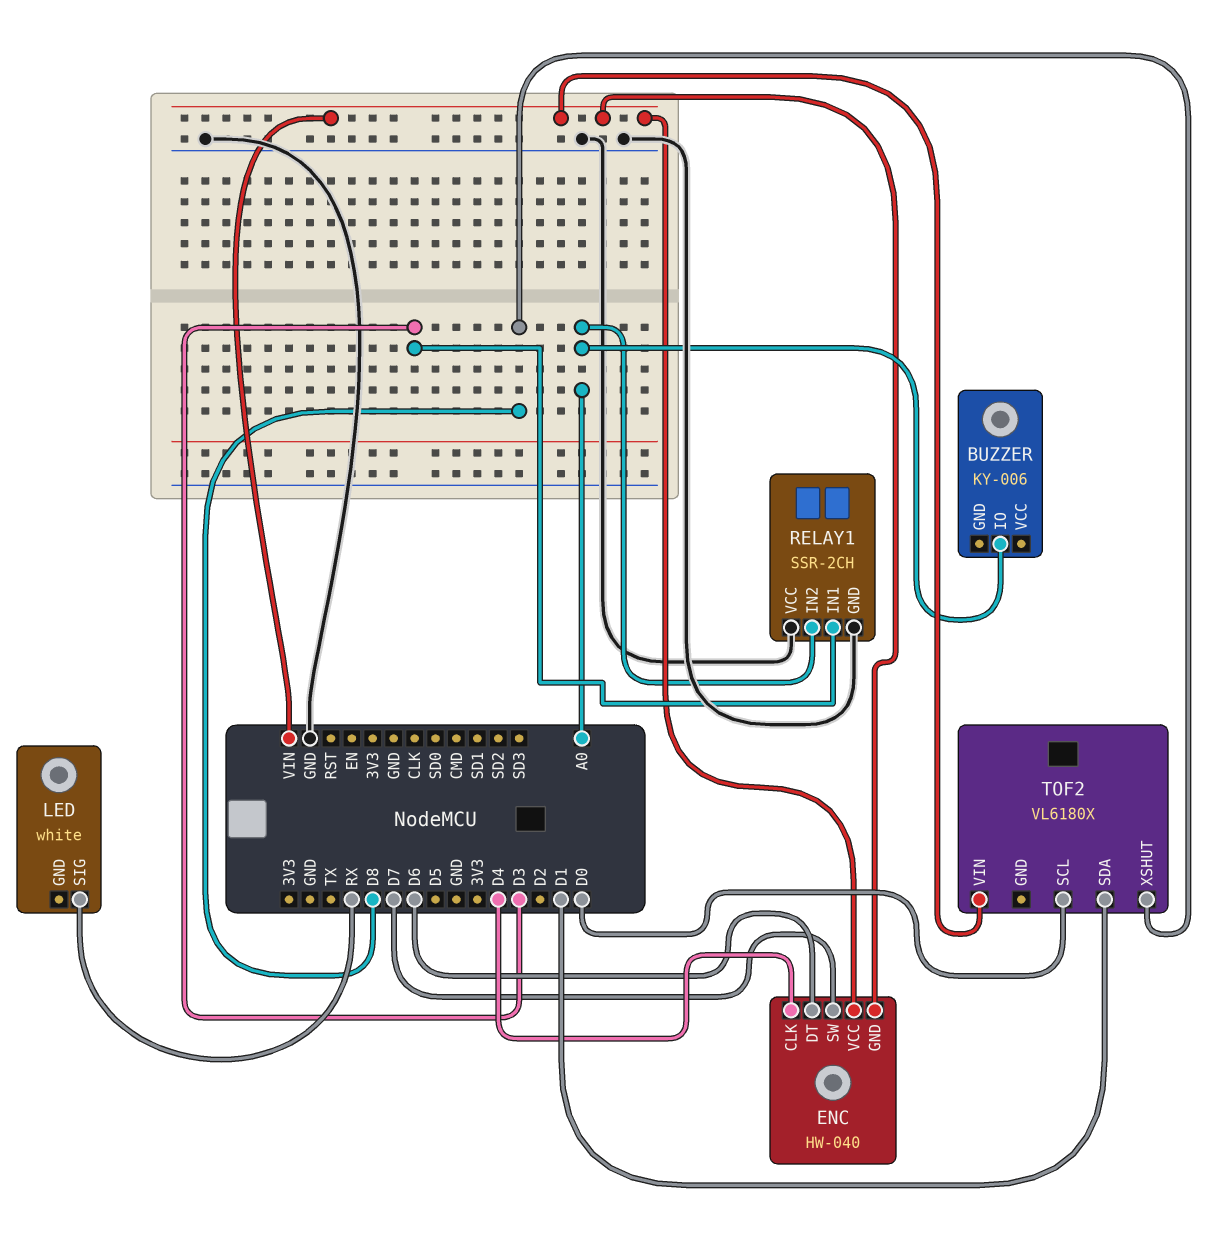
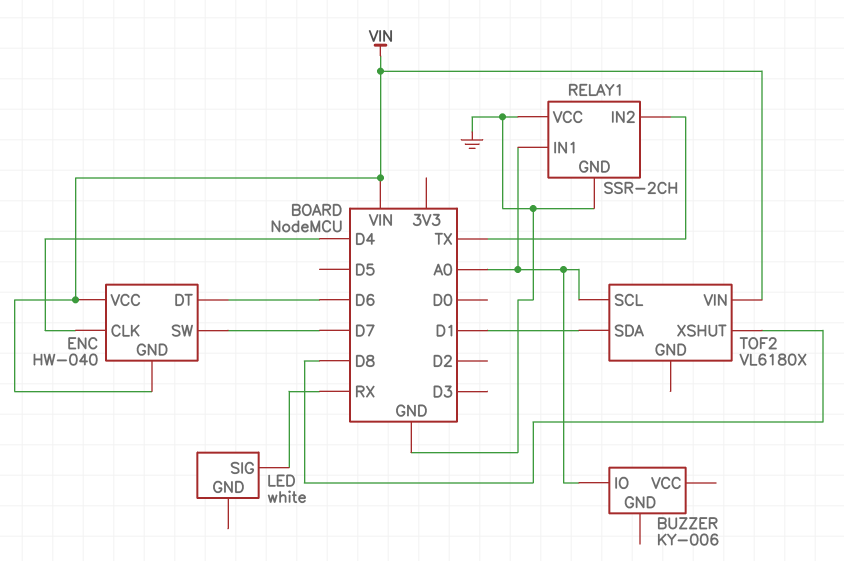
RELAY1 pin IN1: D3 -> A0
RELAY1 pin IN2: A0 -> TX
TOF2 pin SCL: D0 -> A0

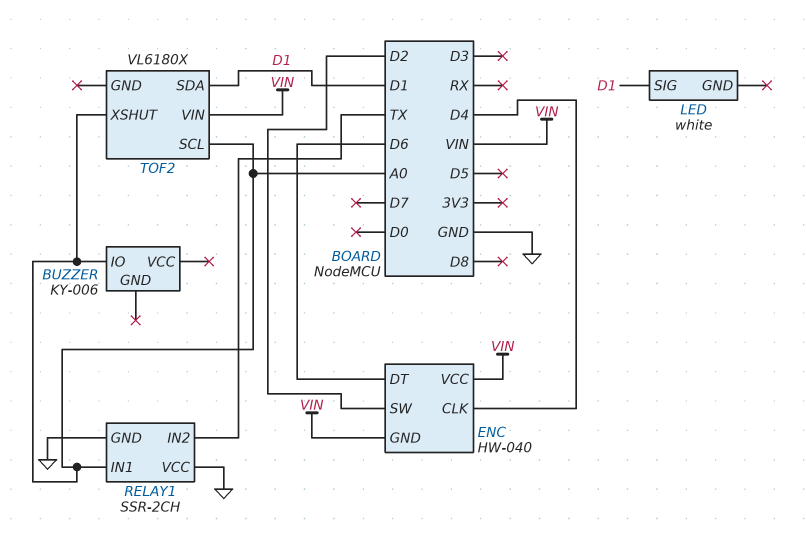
ENC pin SW: D7 -> D2
LED pin SIG: RX -> D1
TOF2 pin XSHUT: D8 -> A0

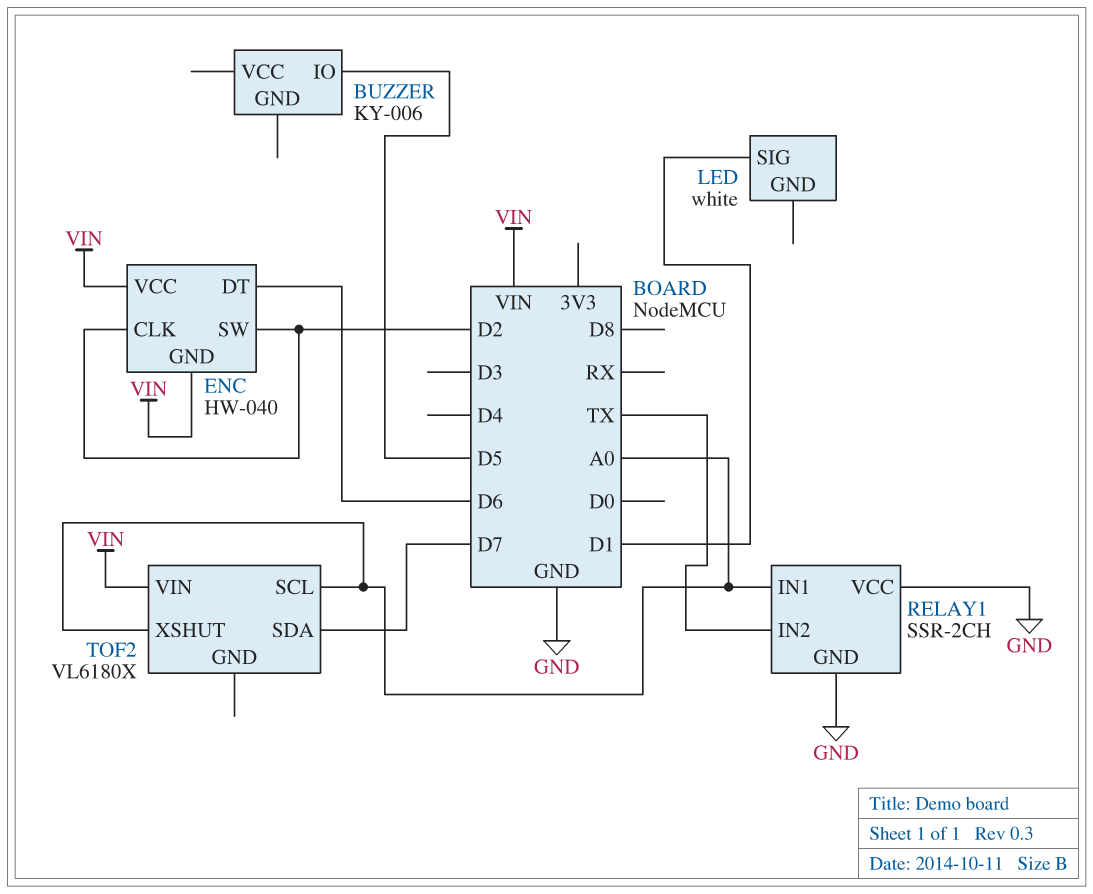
BUZZER pin IO: A0 -> D5
ENC pin CLK: D4 -> D2
TOF2 pin SDA: D1 -> D7

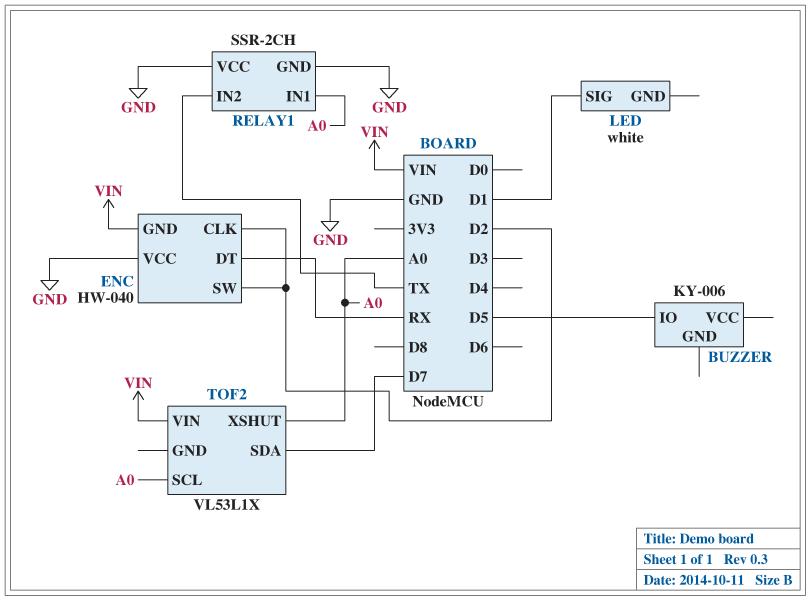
ENC pin DT: D6 -> RX
ENC pin VCC: VIN -> GND
TOF2: VL6180X -> VL53L1X

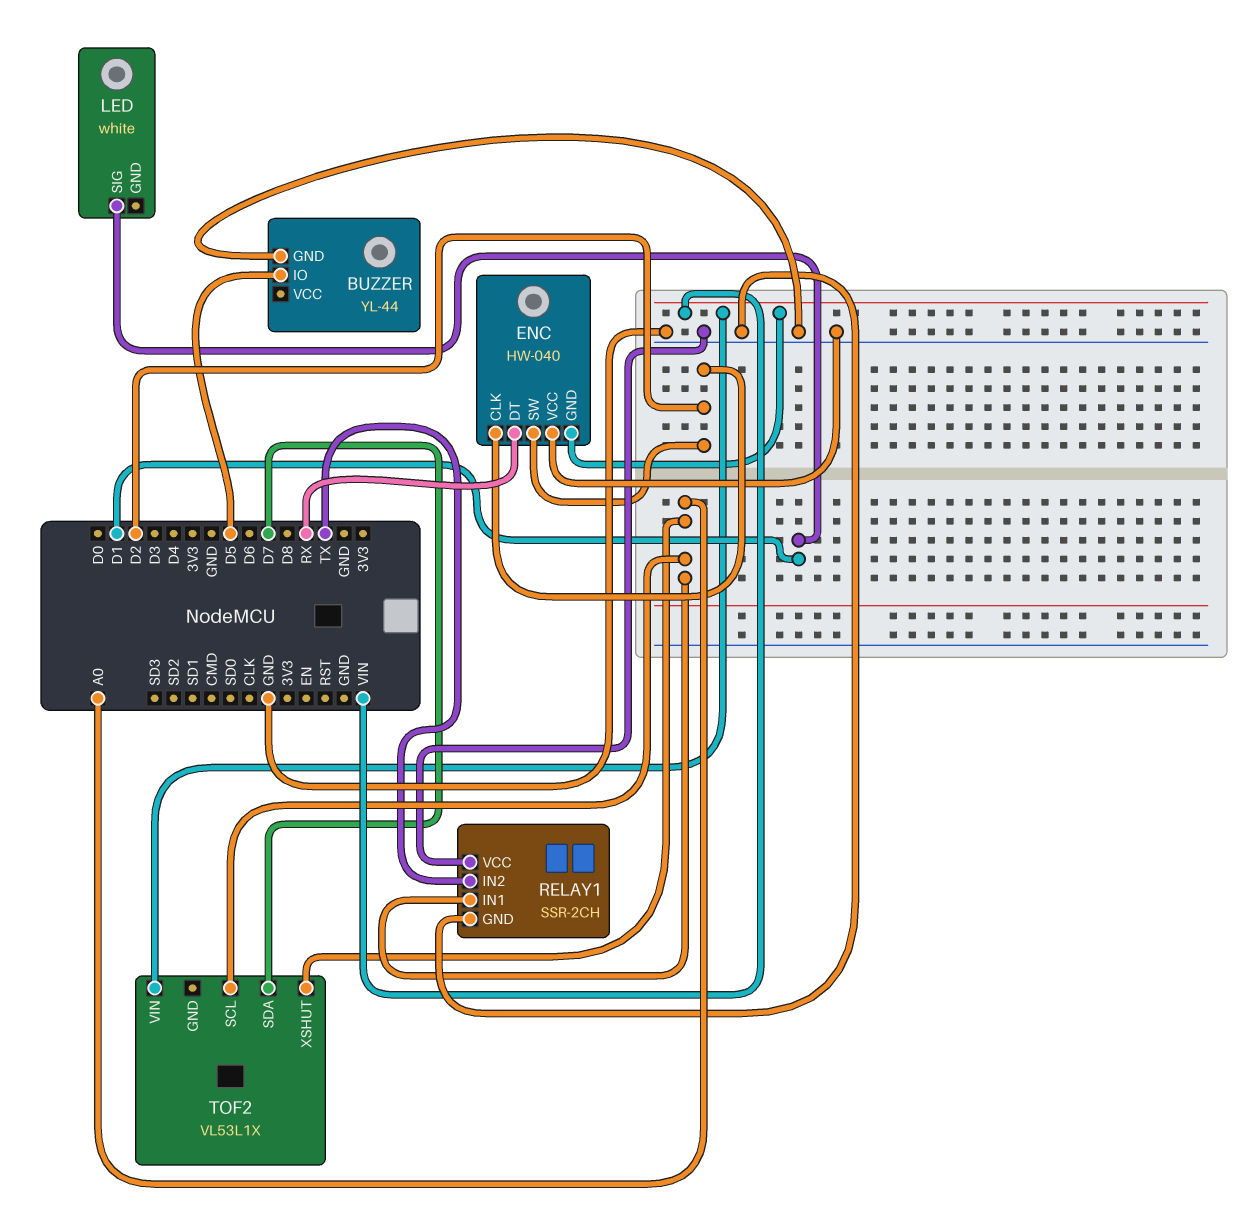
BUZZER: KY-006 -> YL-44
BUZZER pin GND: none -> GND

